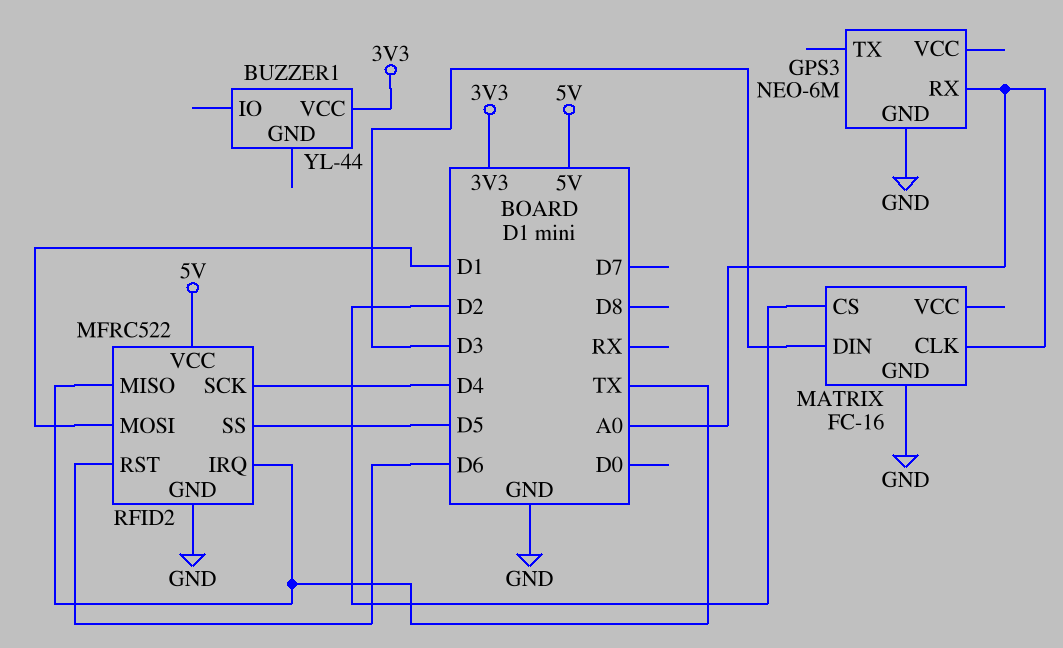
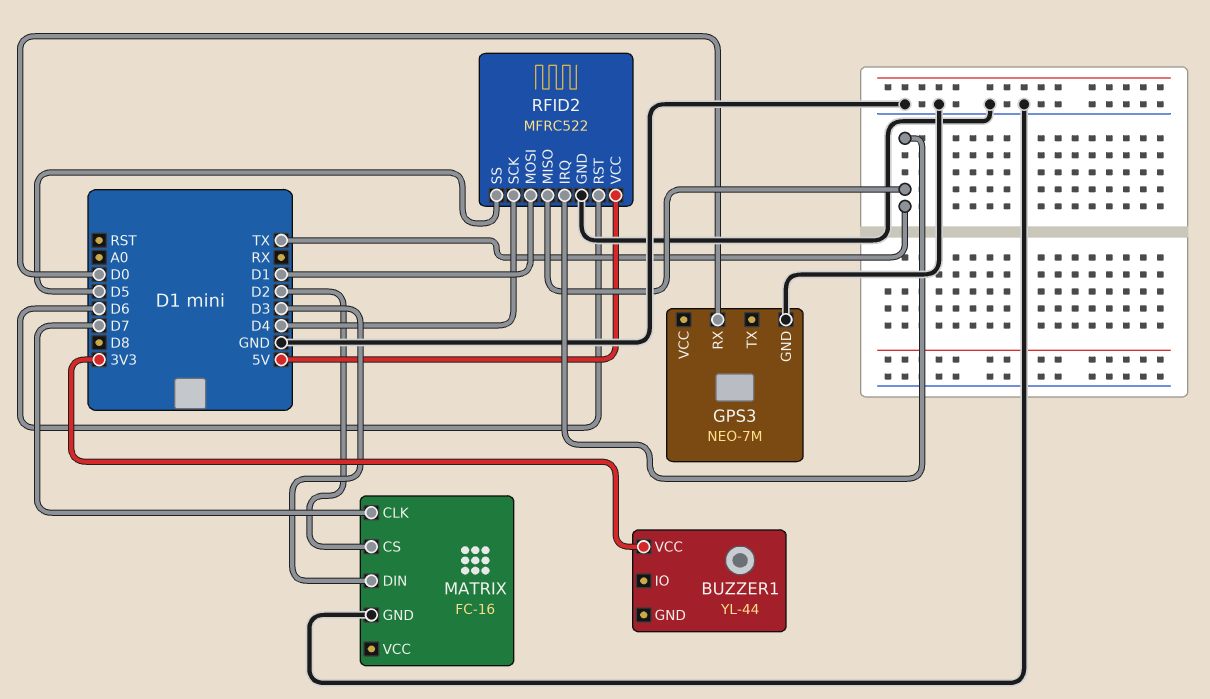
GPS3: NEO-6M -> NEO-7M
GPS3 pin RX: A0 -> D0
MATRIX pin CLK: A0 -> D7

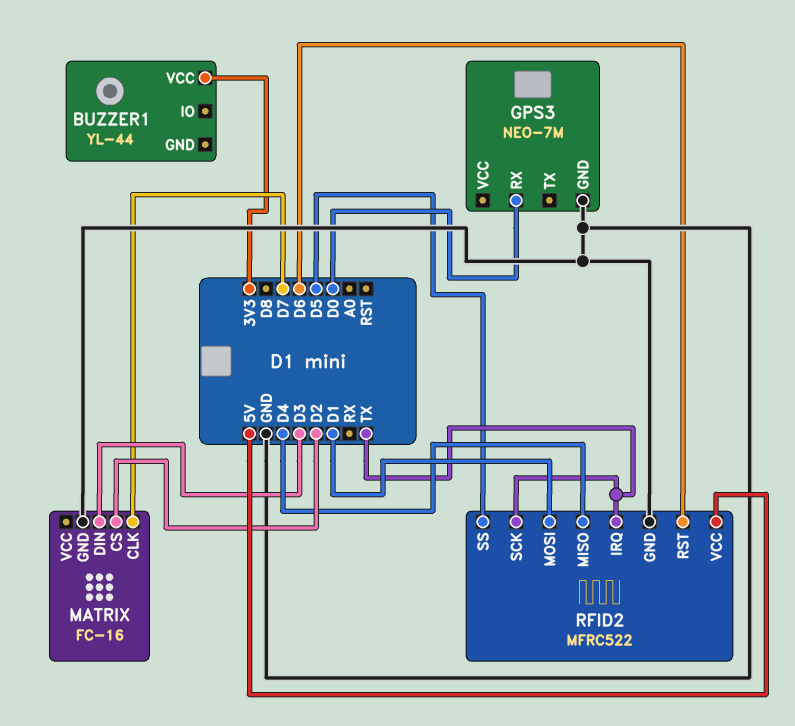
RFID2 pin MISO: TX -> D4
RFID2 pin SCK: D4 -> TX

